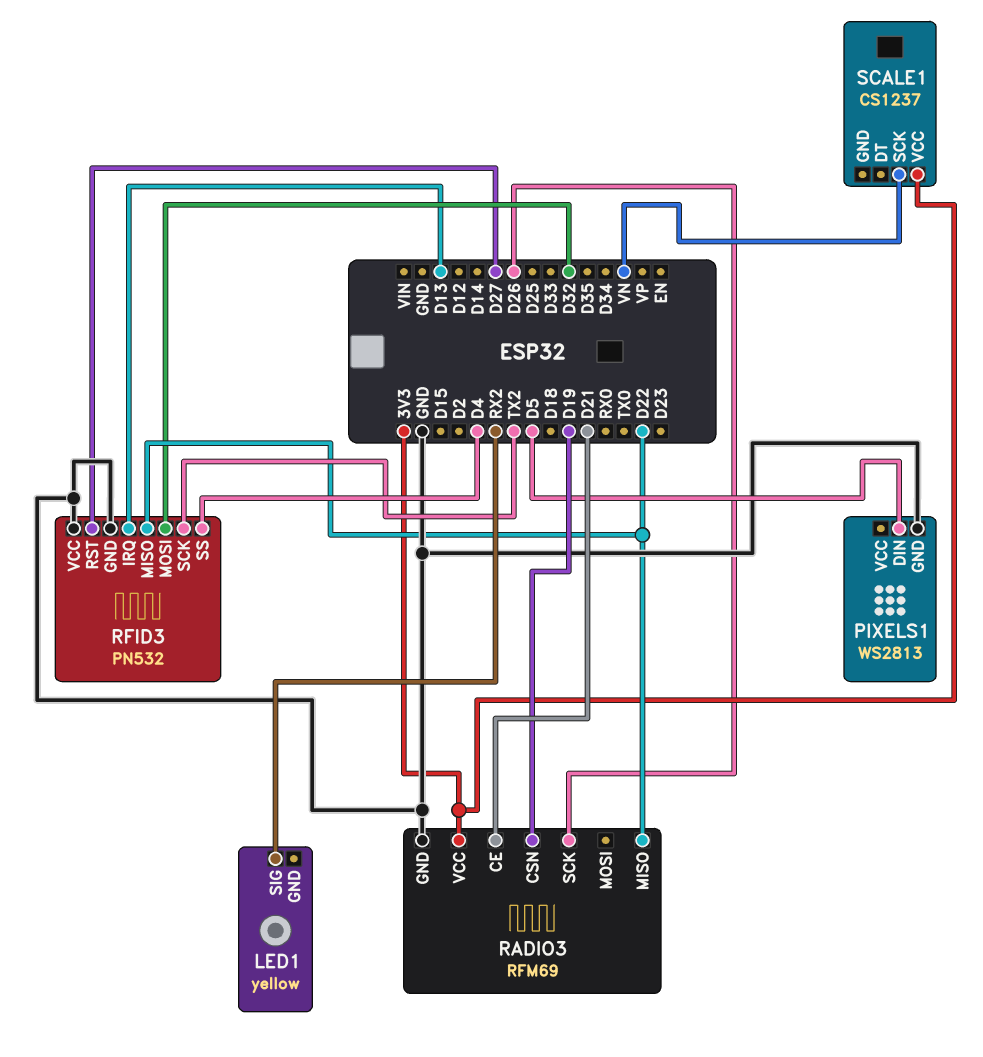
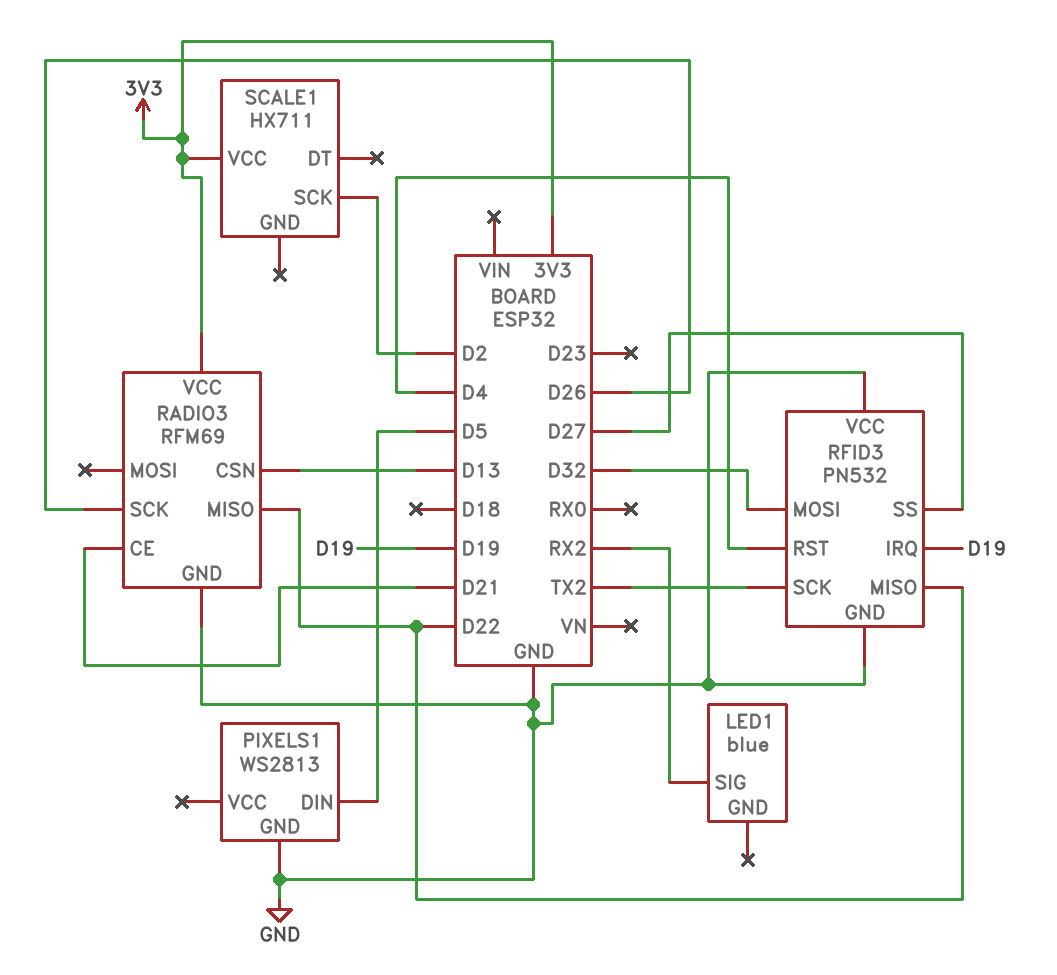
LED1: yellow -> blue
RADIO3 pin CSN: D19 -> D13
RFID3 pin IRQ: D13 -> D19
RFID3 pin RST: D27 -> D4
RFID3 pin SS: D4 -> D27
SCALE1: CS1237 -> HX711
SCALE1 pin SCK: VN -> D2

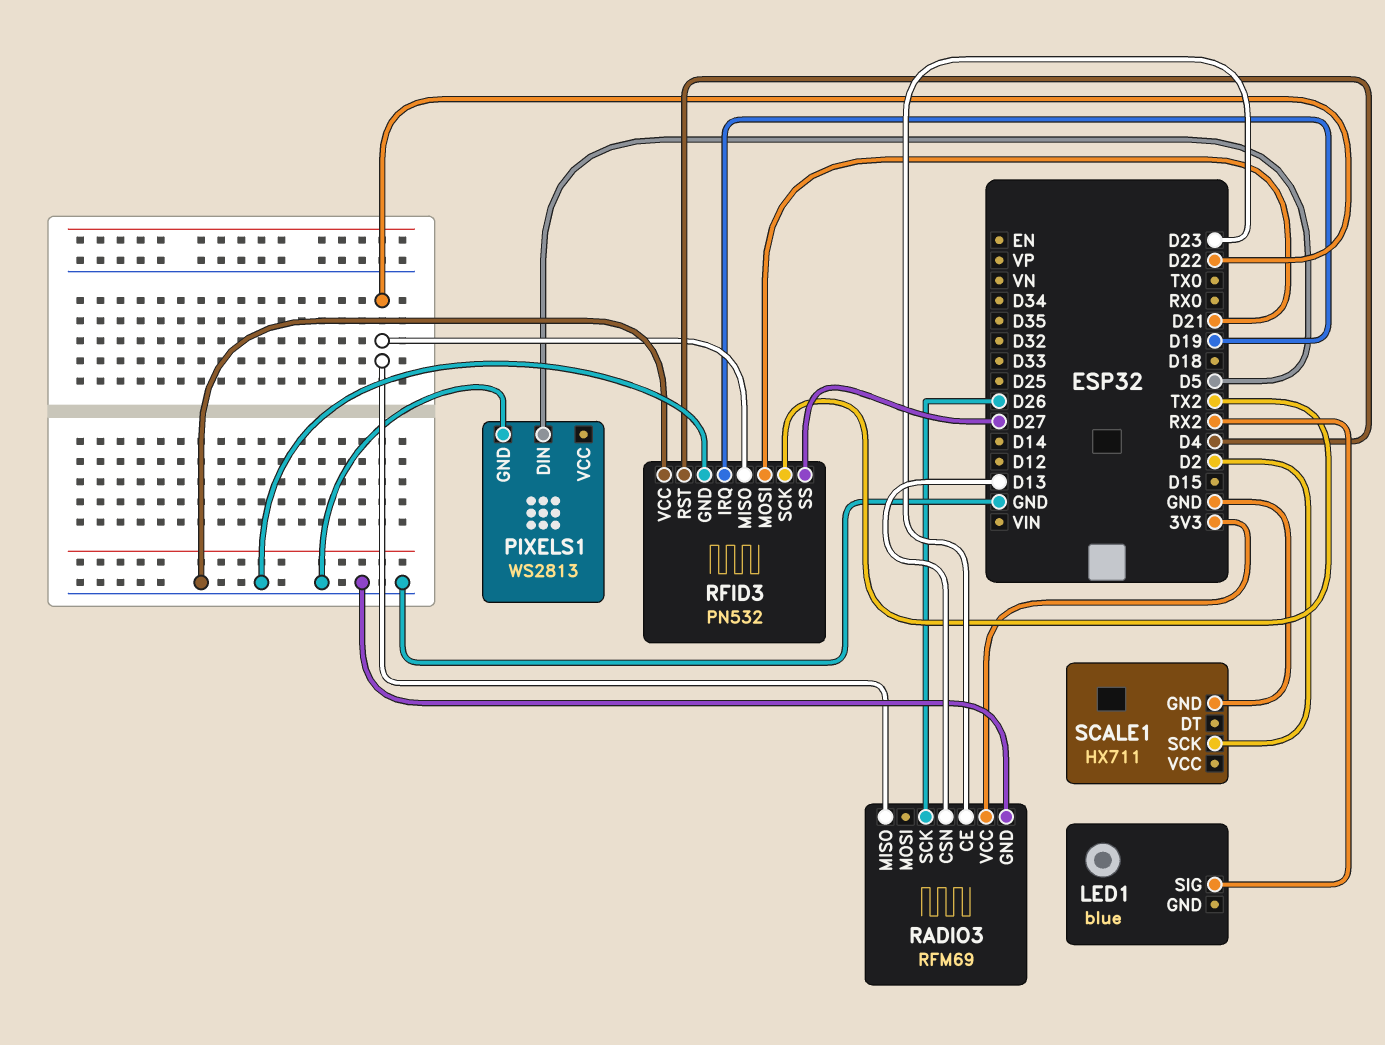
RADIO3 pin CE: D21 -> D23
RFID3 pin MOSI: D32 -> D21
SCALE1 pin GND: none -> GND
SCALE1 pin VCC: 3V3 -> none

